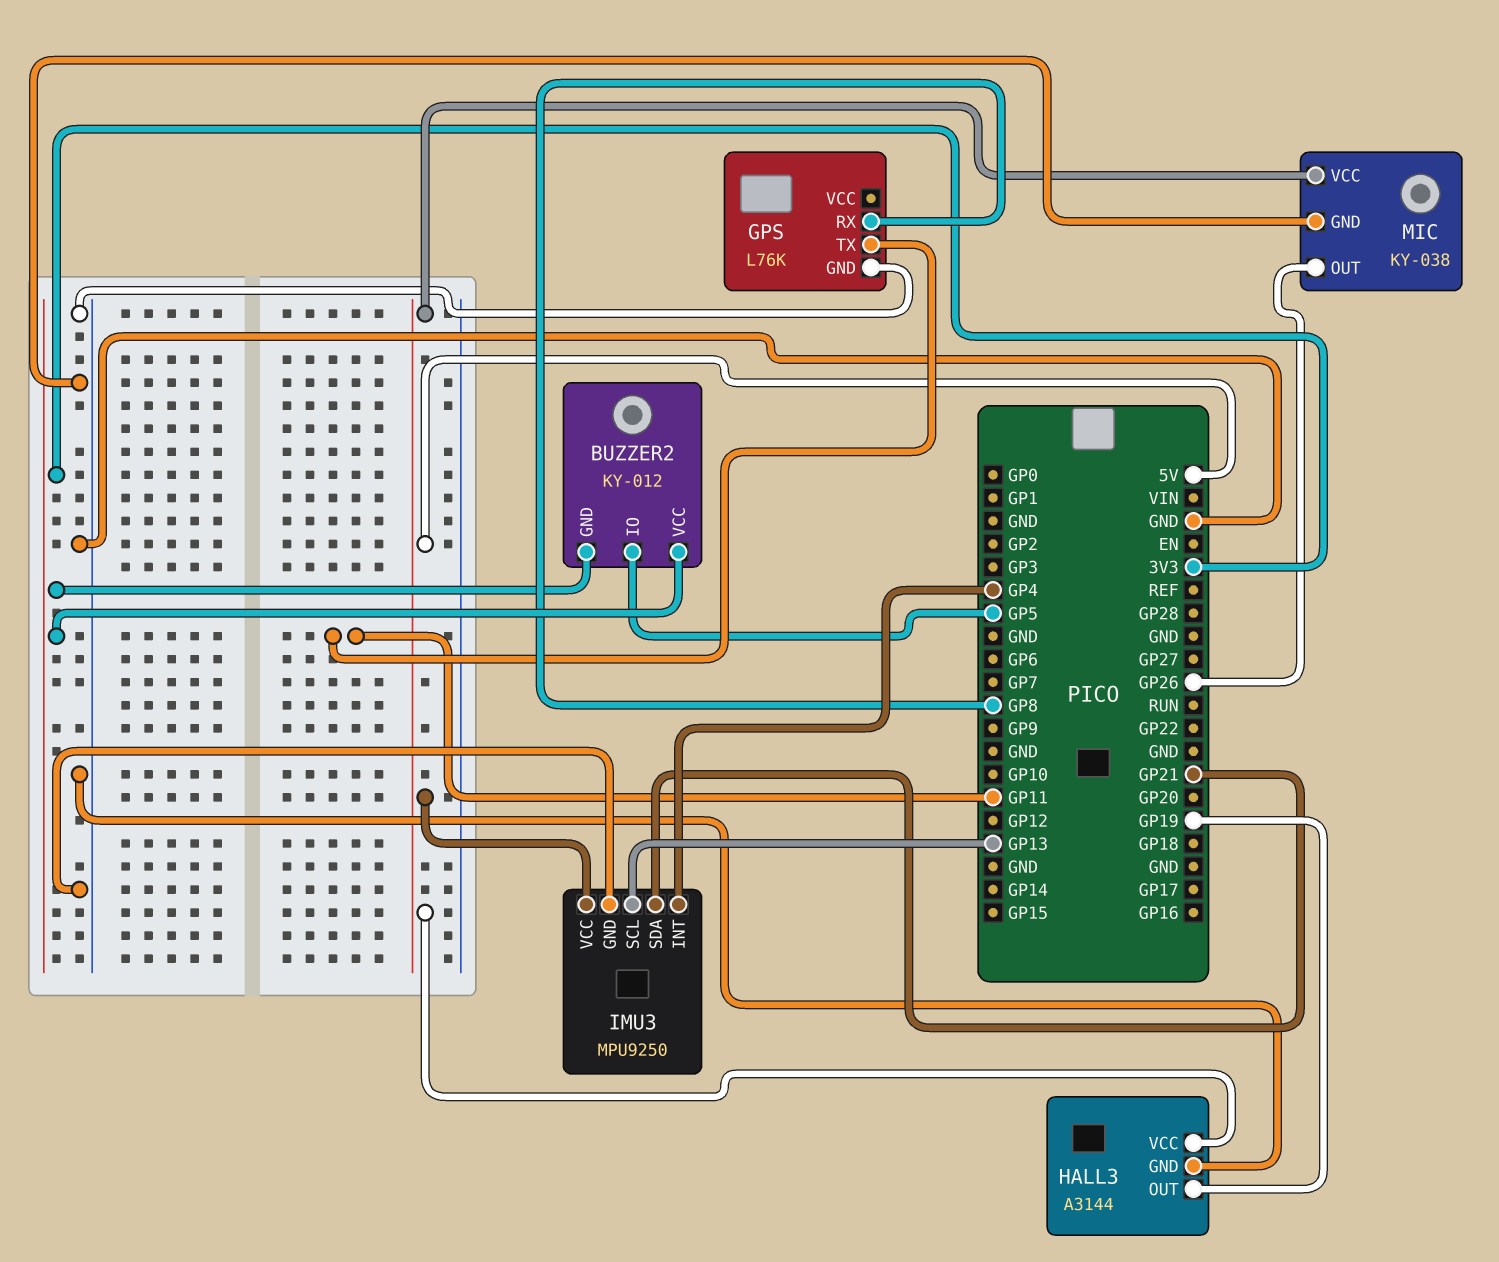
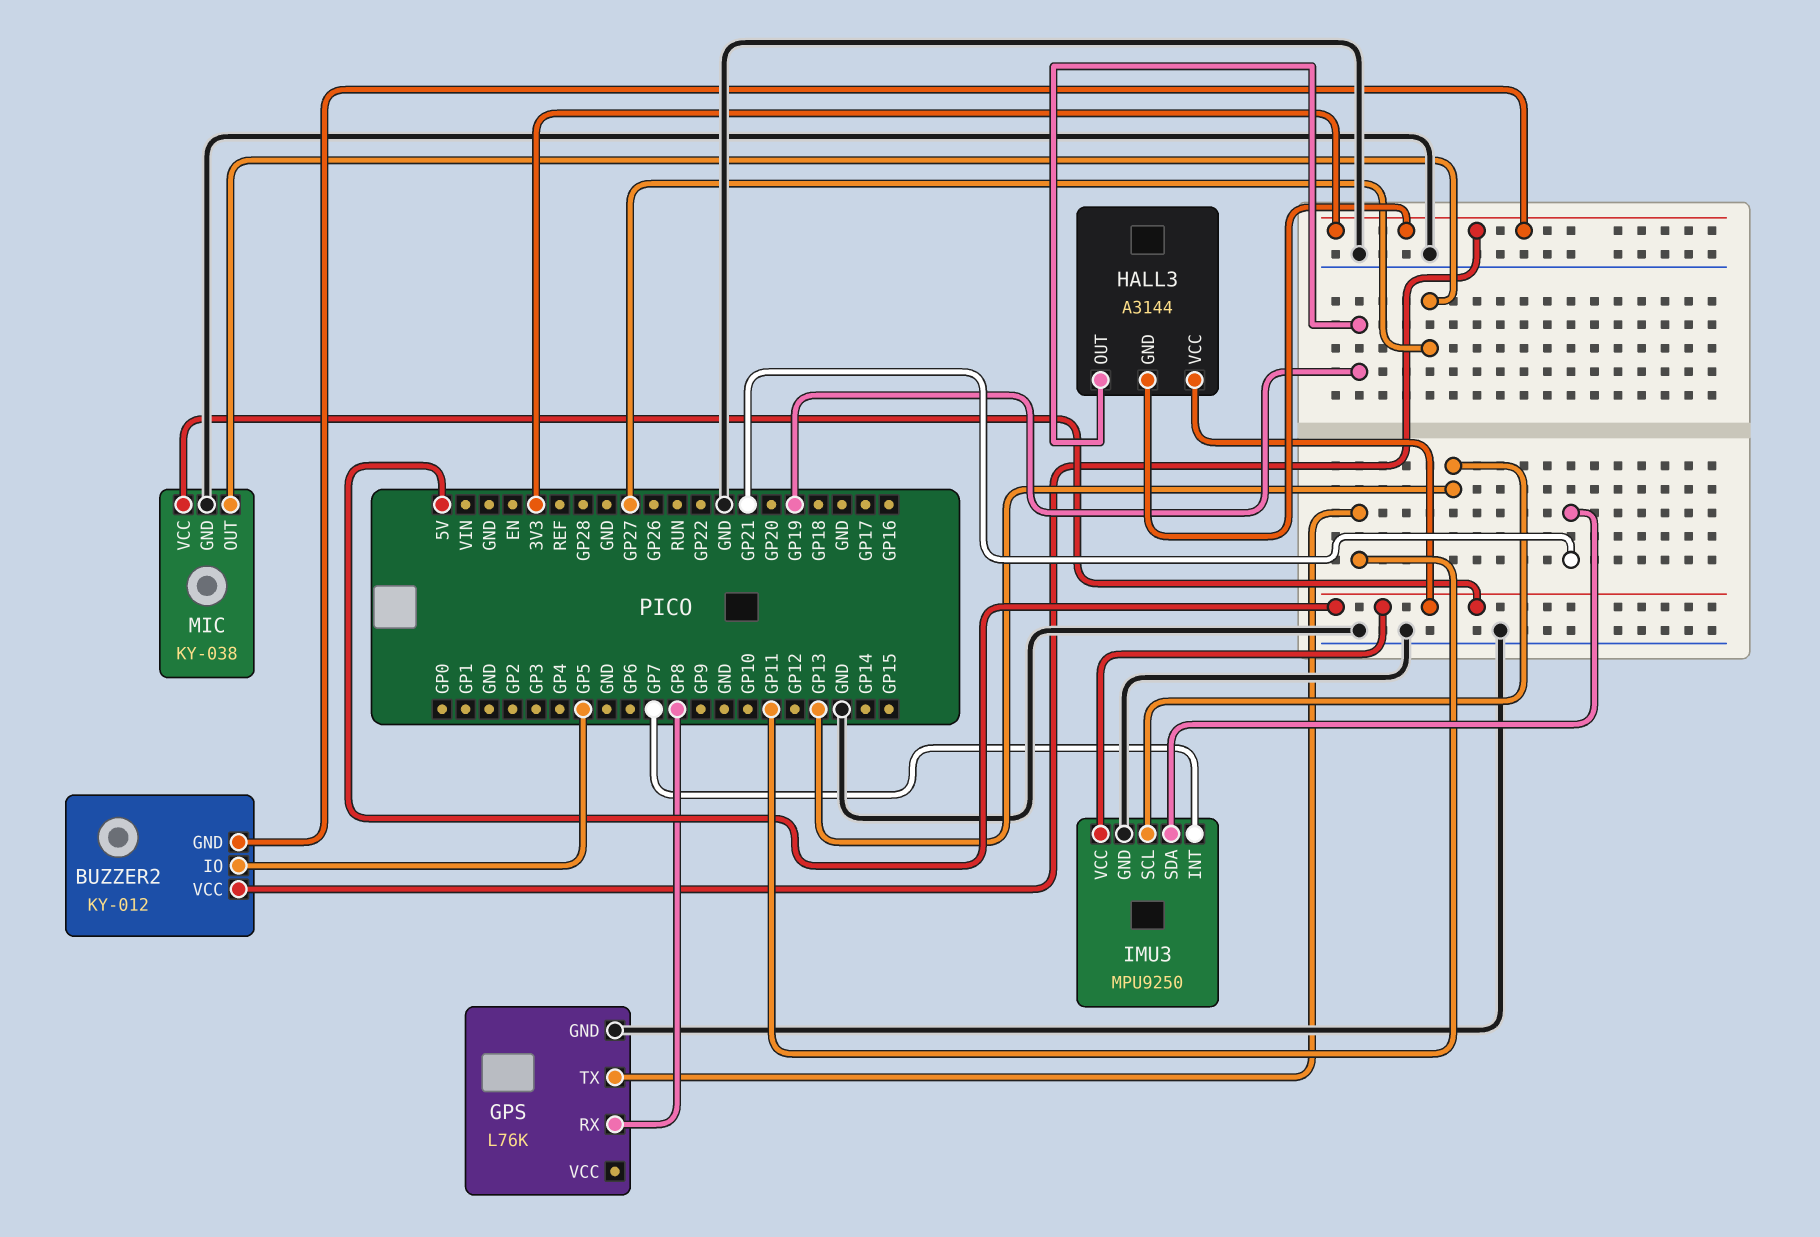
HALL3 pin GND: GND -> 3V3
IMU3 pin INT: GP4 -> GP7
MIC pin OUT: GP26 -> GP27

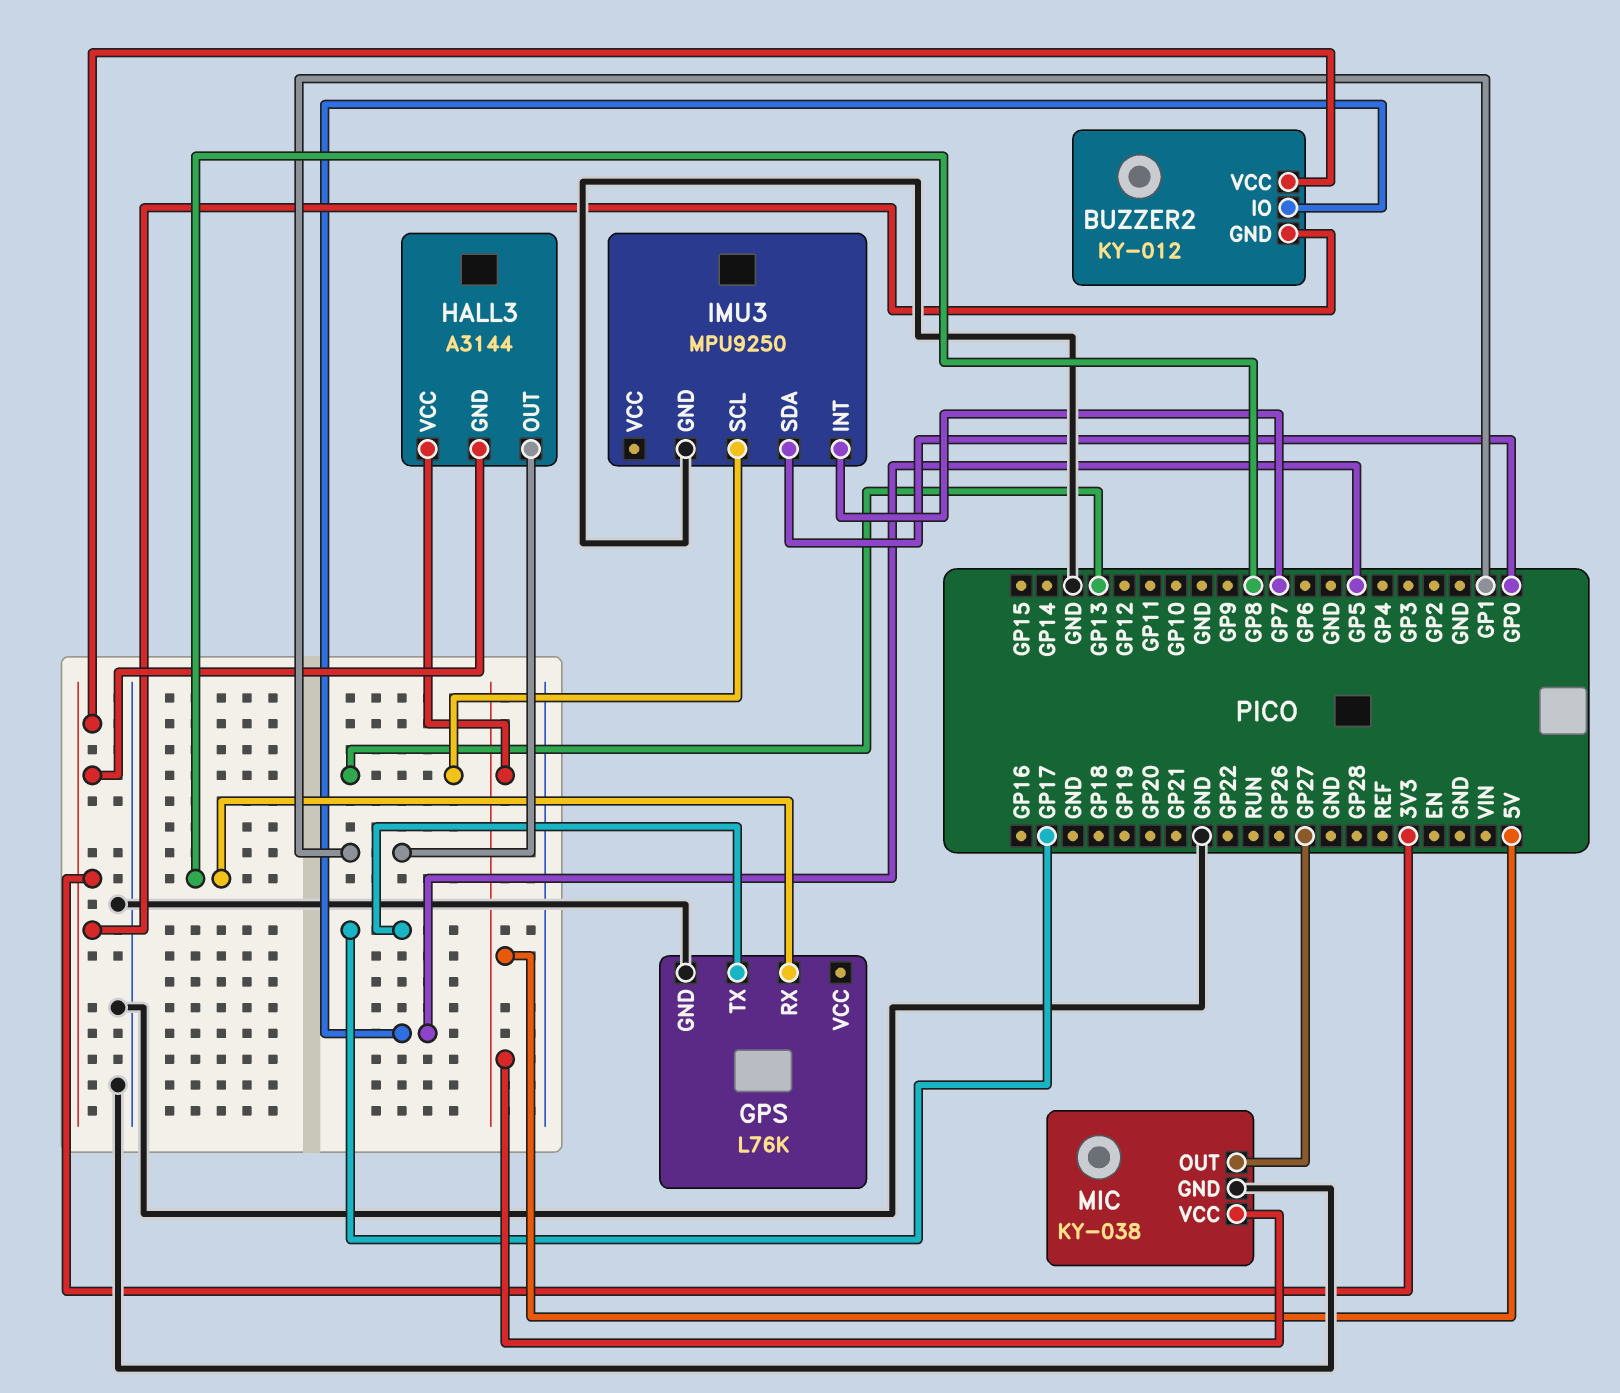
GPS pin TX: GP11 -> GP17
HALL3 pin OUT: GP19 -> GP1
IMU3 pin SDA: GP21 -> GP0
IMU3 pin VCC: 5V -> none

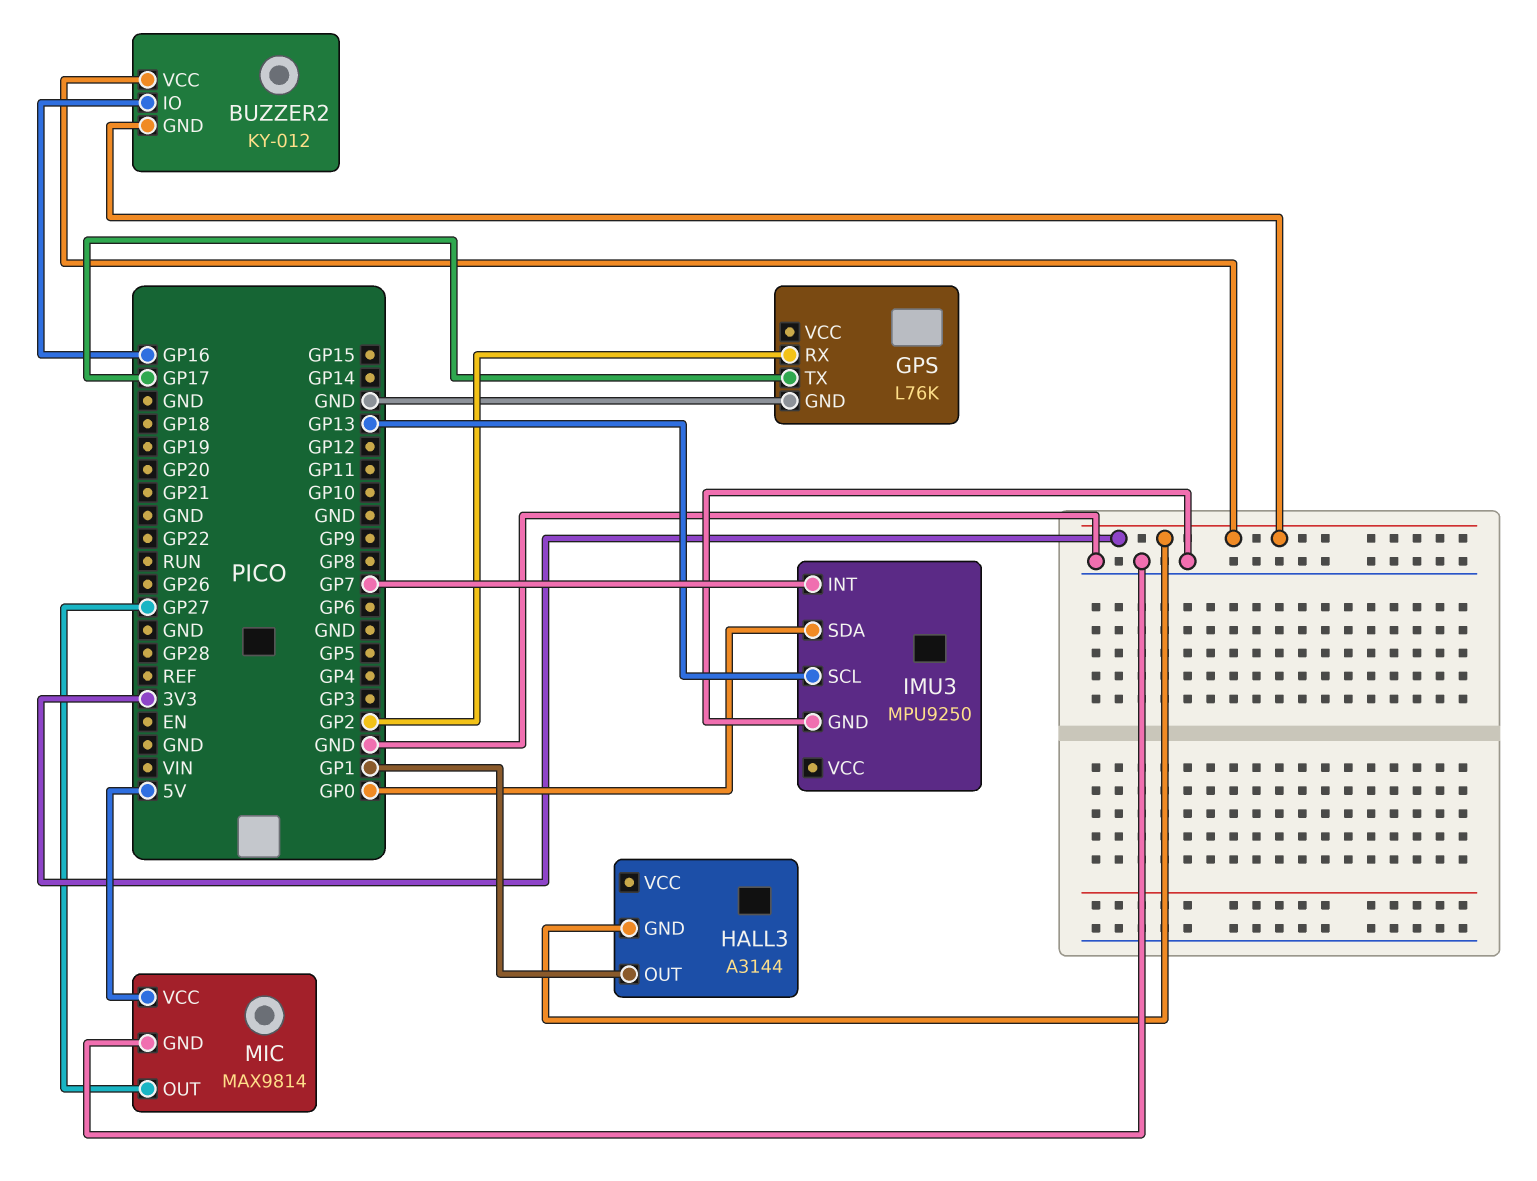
BUZZER2 pin IO: GP5 -> GP16
GPS pin RX: GP8 -> GP2
HALL3 pin VCC: 5V -> none
MIC: KY-038 -> MAX9814

